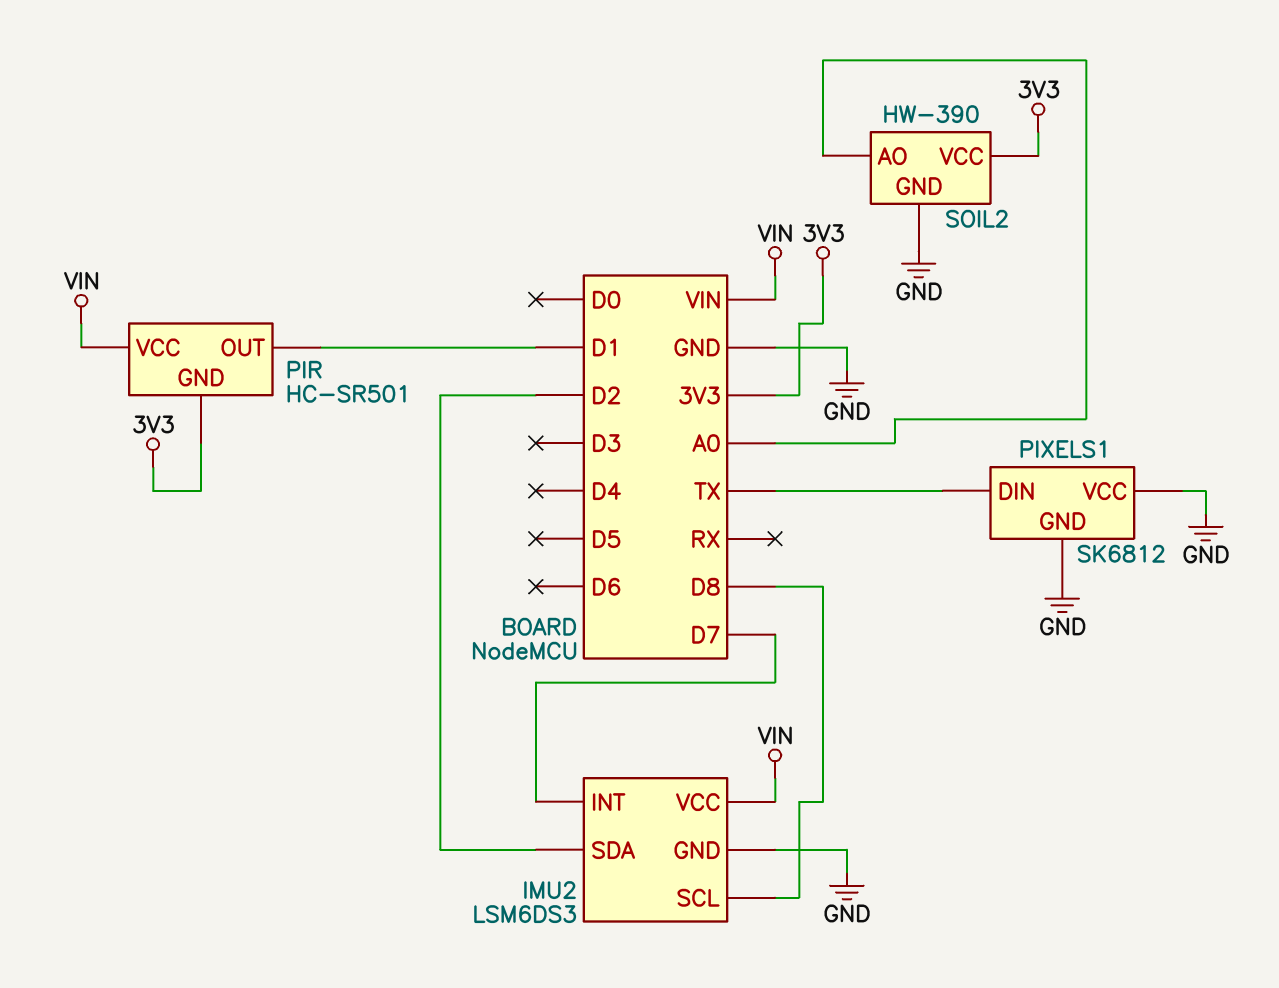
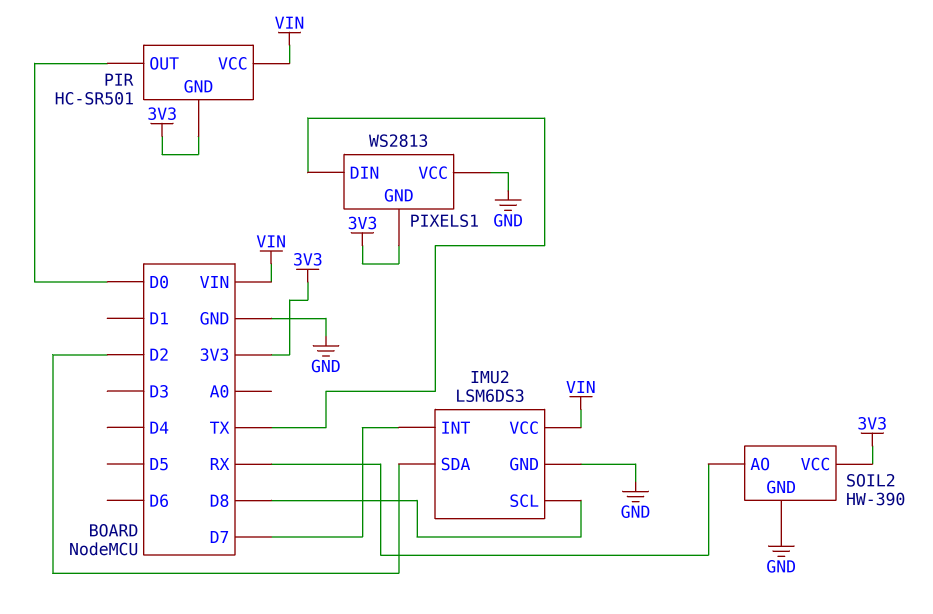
PIR pin OUT: D1 -> D0
PIXELS1: SK6812 -> WS2813
PIXELS1 pin GND: GND -> 3V3
SOIL2 pin AO: A0 -> RX

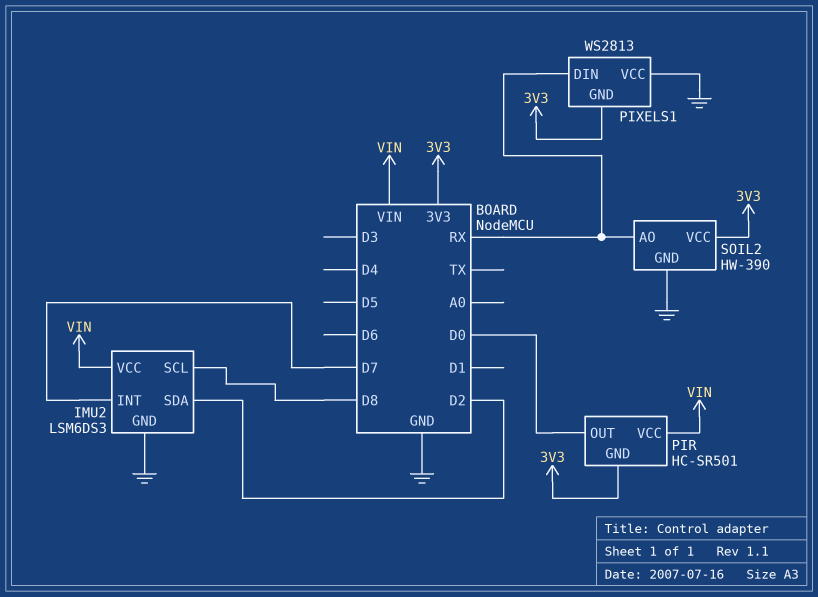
PIXELS1 pin DIN: TX -> RX

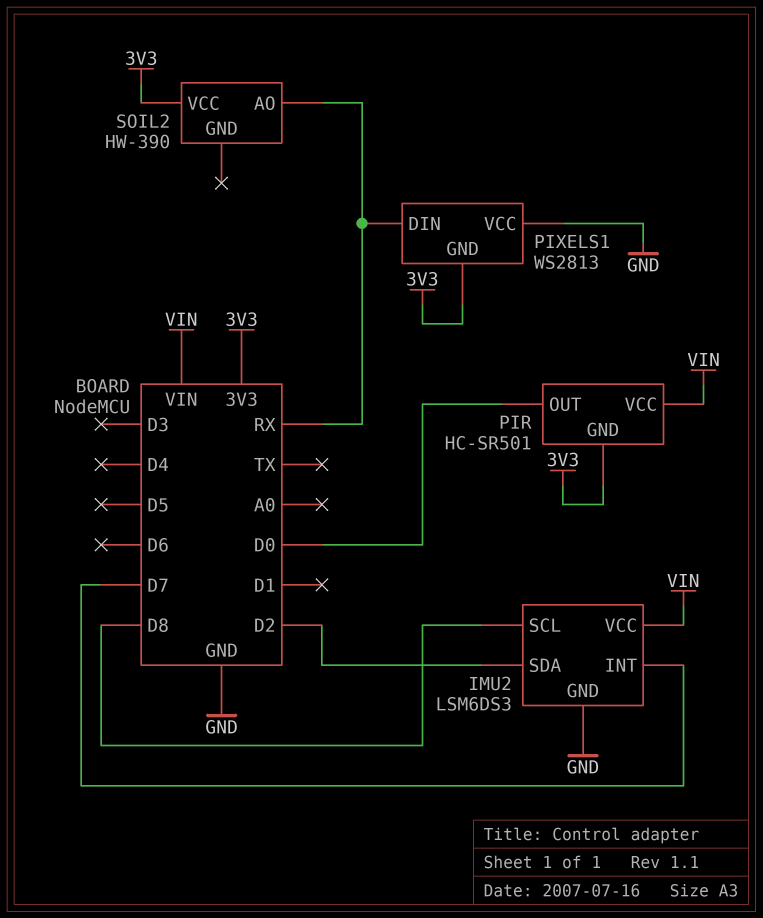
SOIL2 pin GND: GND -> none

